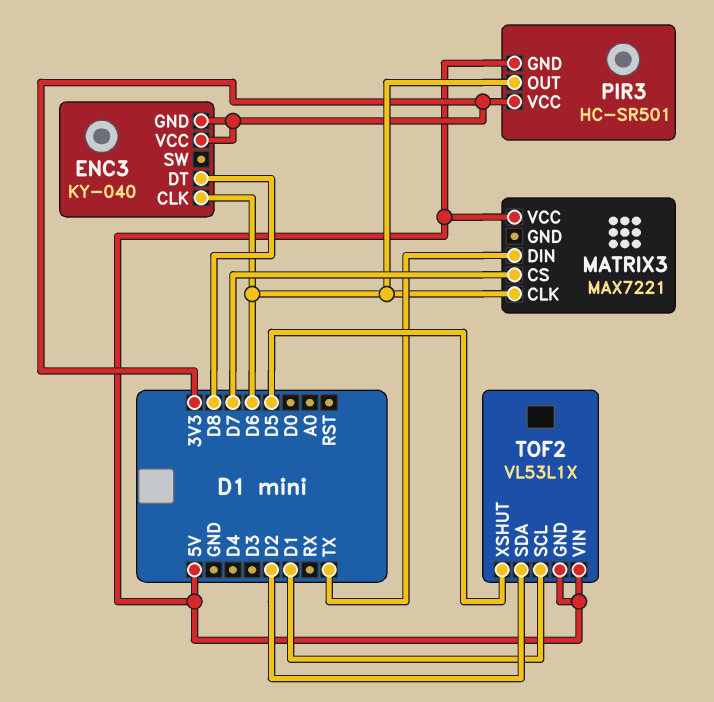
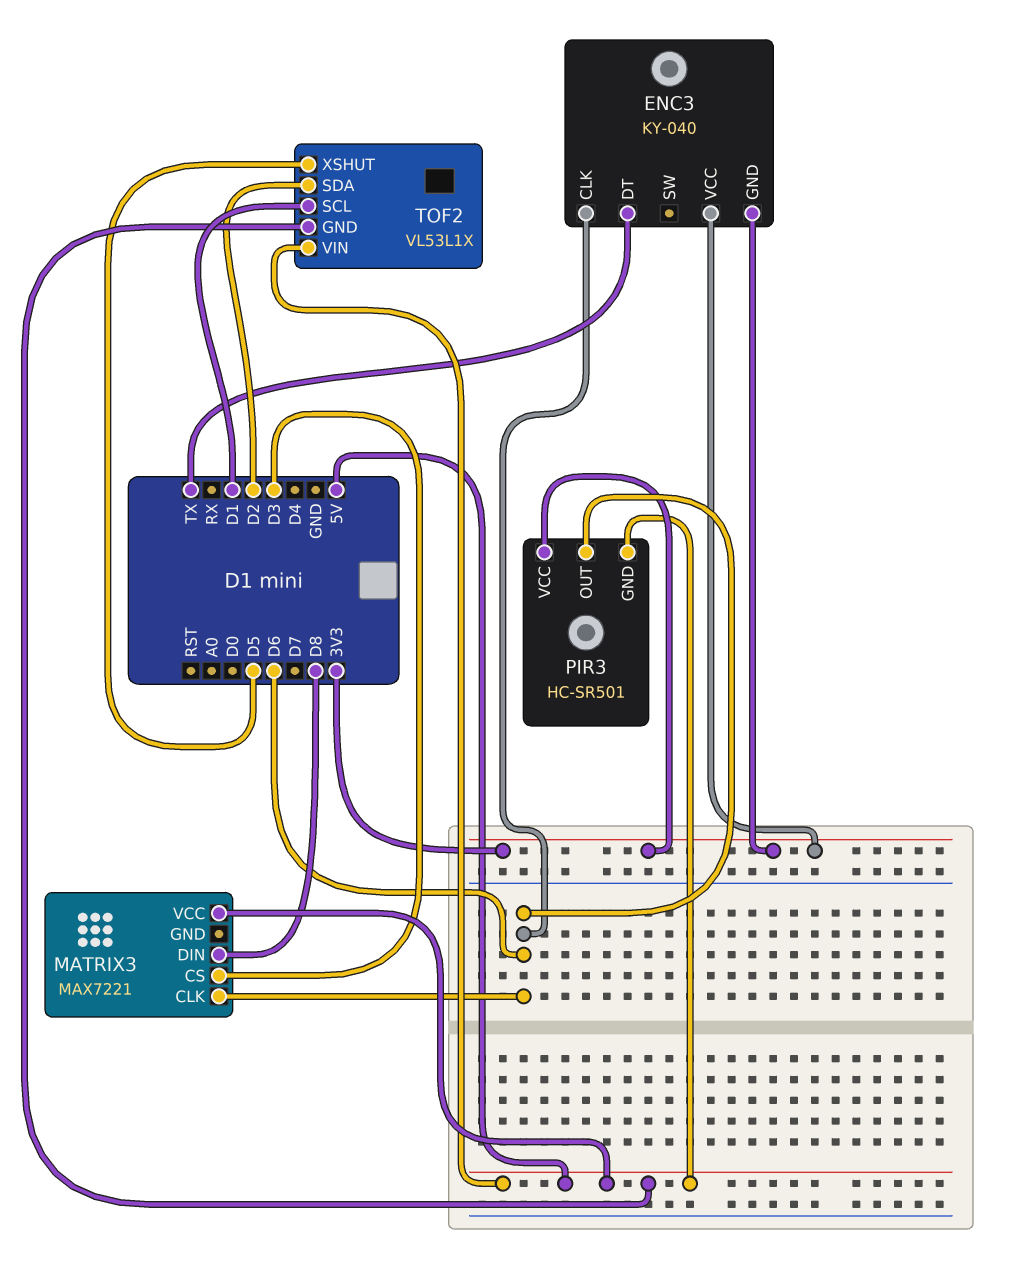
ENC3 pin DT: D8 -> TX
MATRIX3 pin CS: D7 -> D3
MATRIX3 pin DIN: TX -> D8

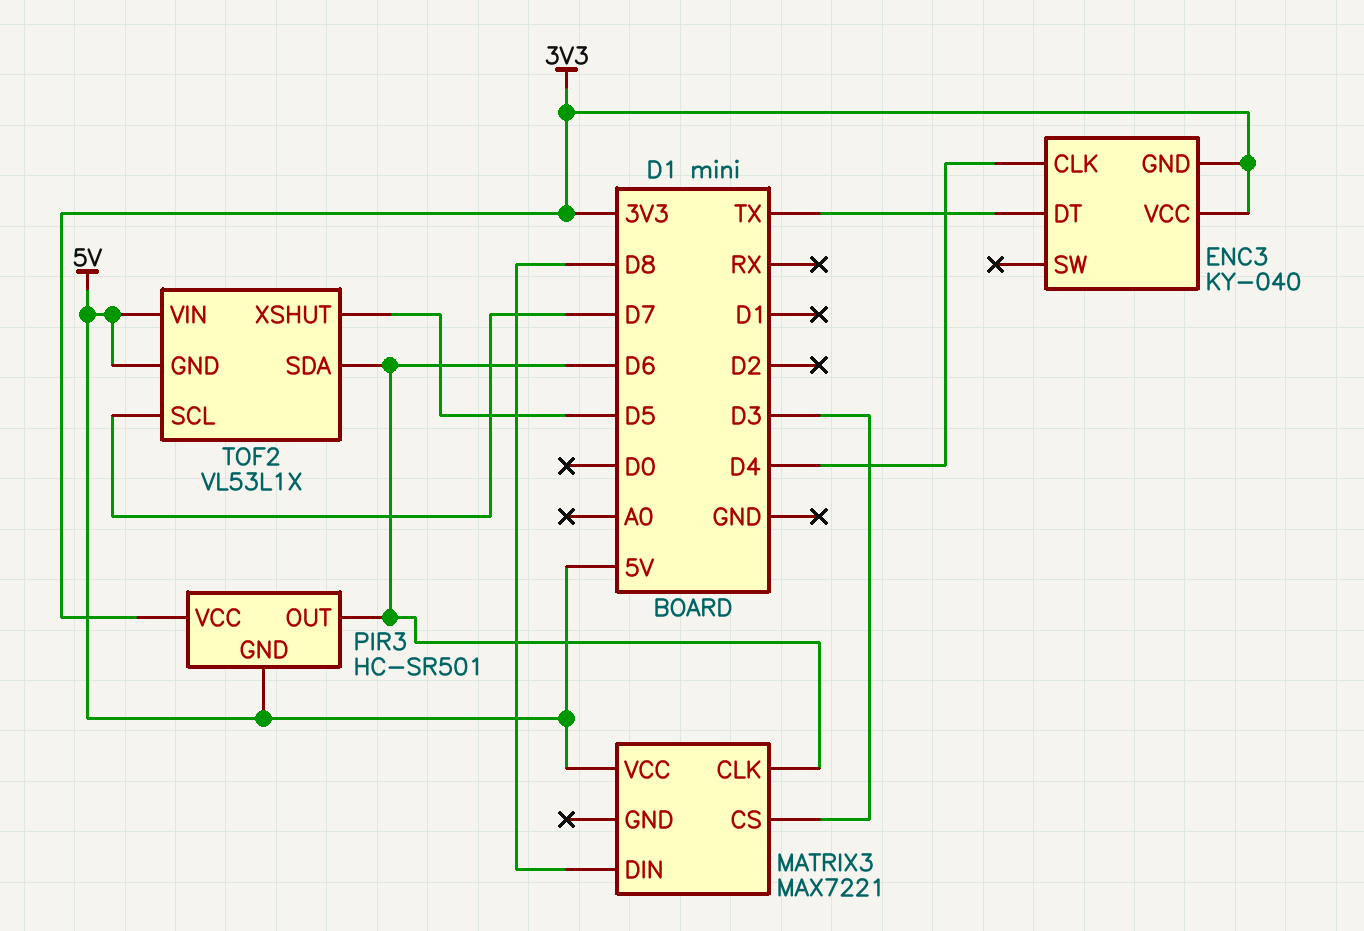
ENC3 pin CLK: D6 -> D4
TOF2 pin SCL: D1 -> D7
TOF2 pin SDA: D2 -> D6

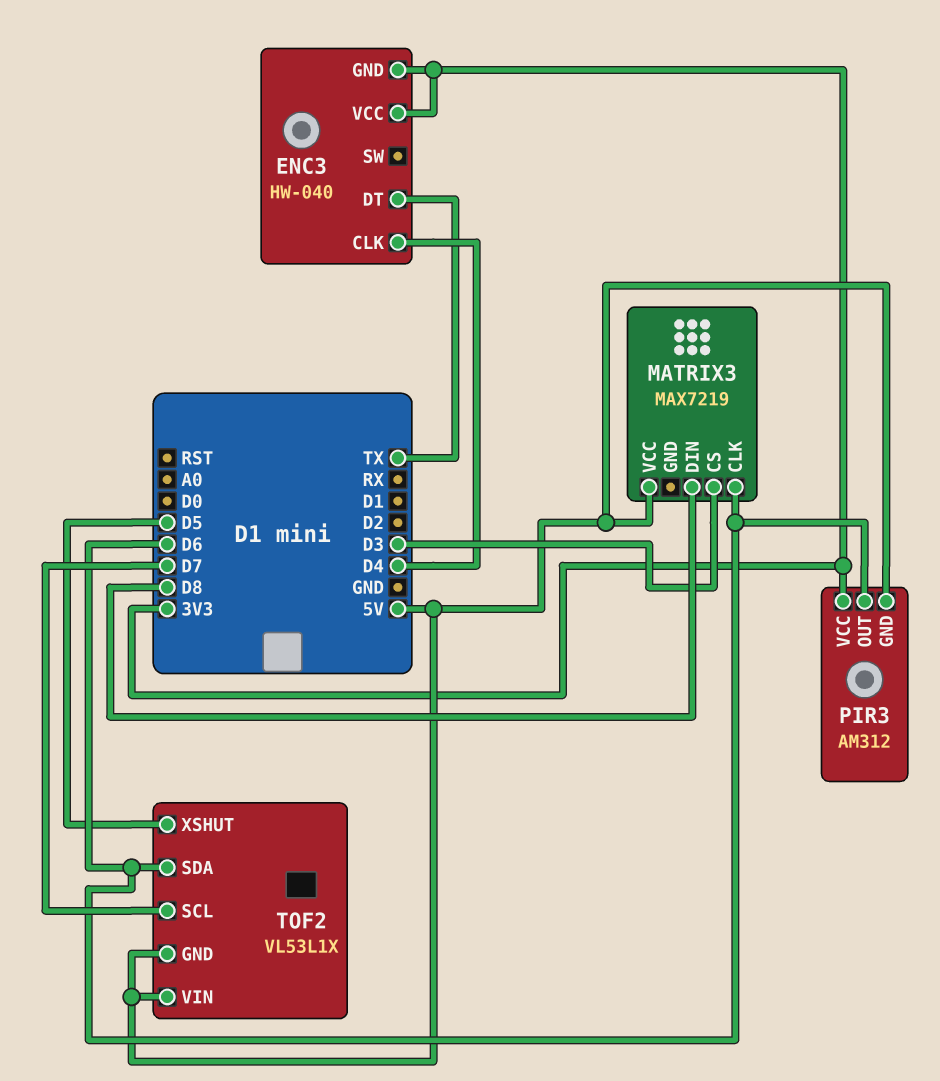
ENC3: KY-040 -> HW-040
MATRIX3: MAX7221 -> MAX7219
PIR3: HC-SR501 -> AM312

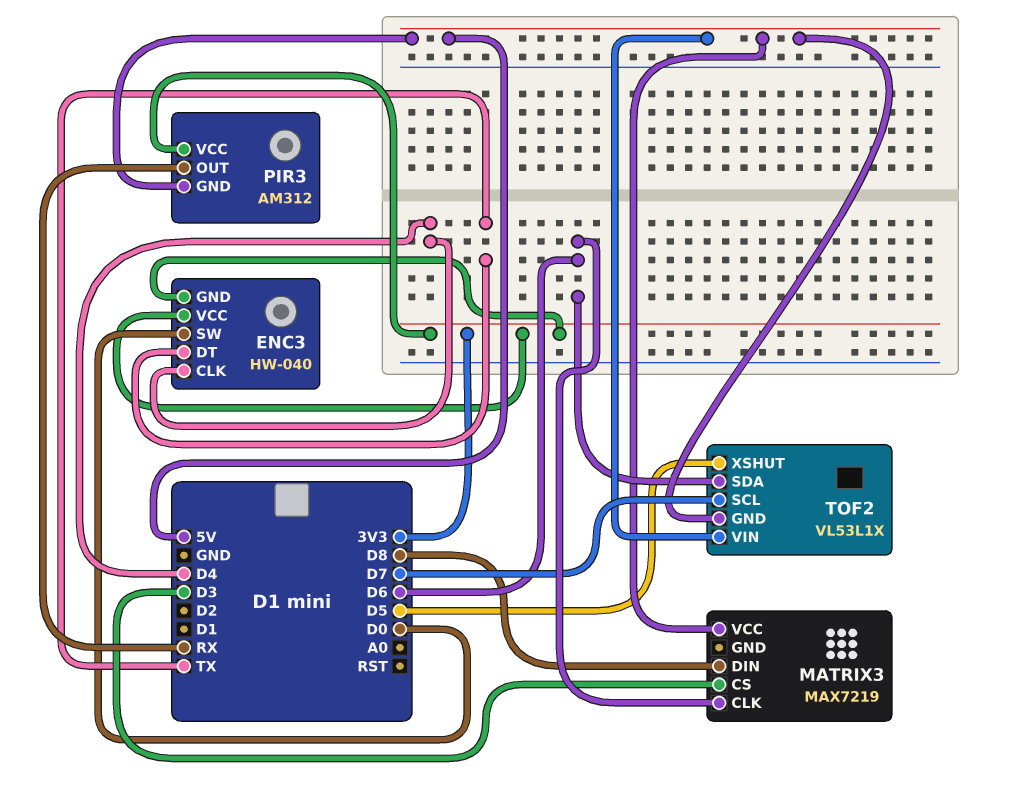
ENC3 pin SW: none -> D0
PIR3 pin OUT: D6 -> RX

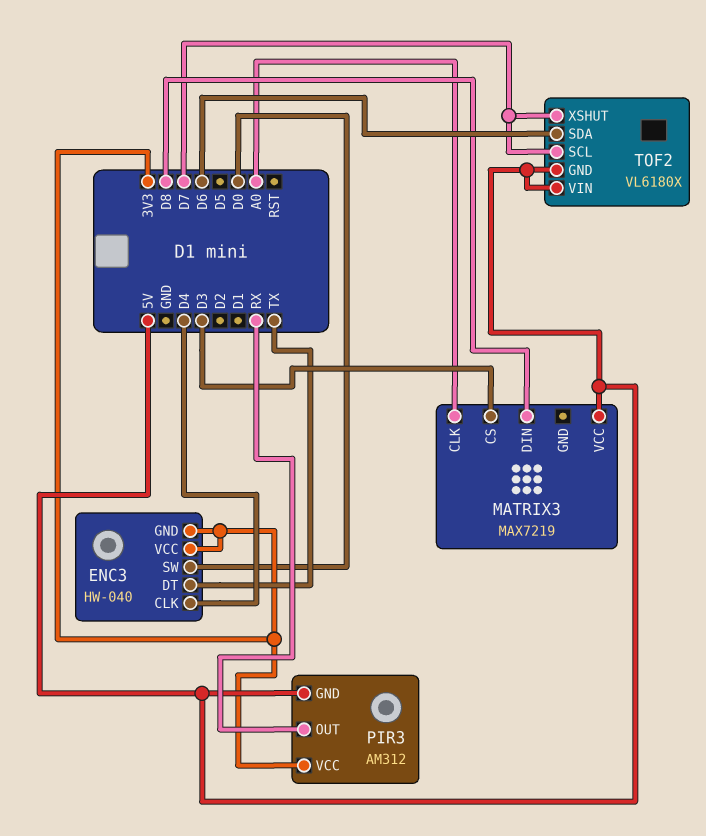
MATRIX3 pin CLK: D6 -> A0
TOF2: VL53L1X -> VL6180X
TOF2 pin XSHUT: D5 -> D7

